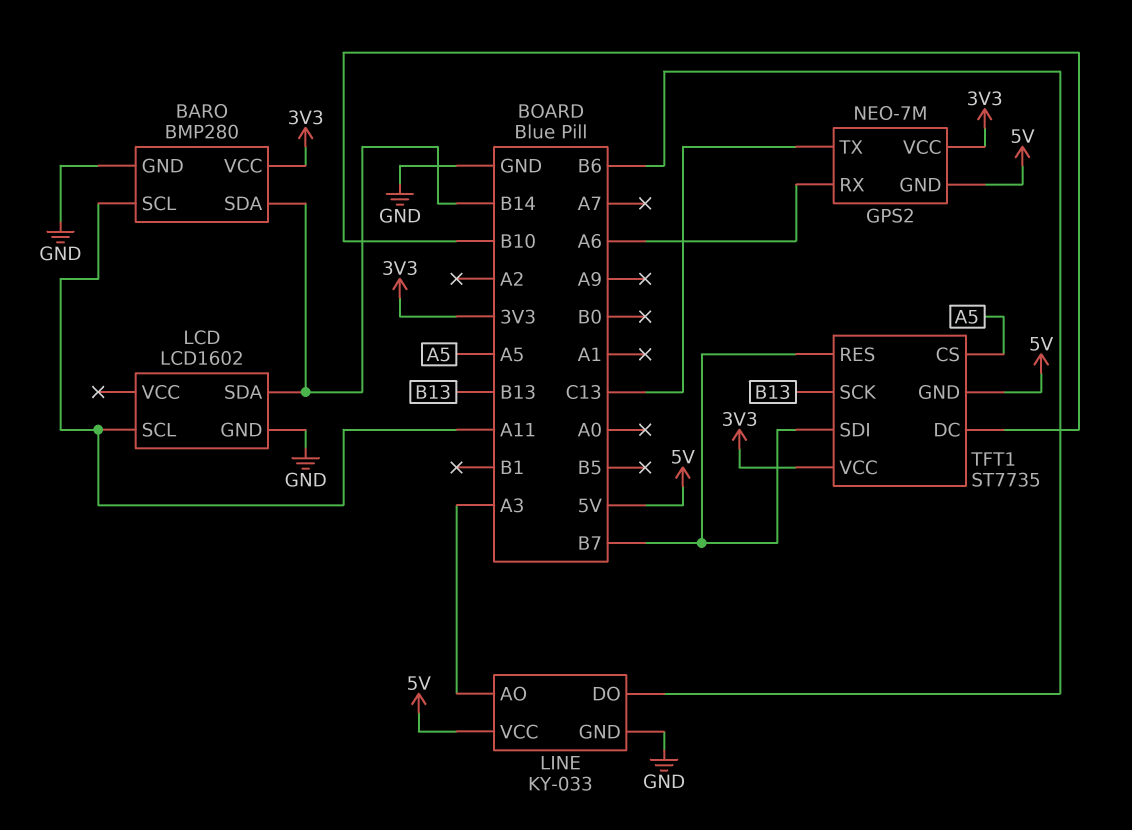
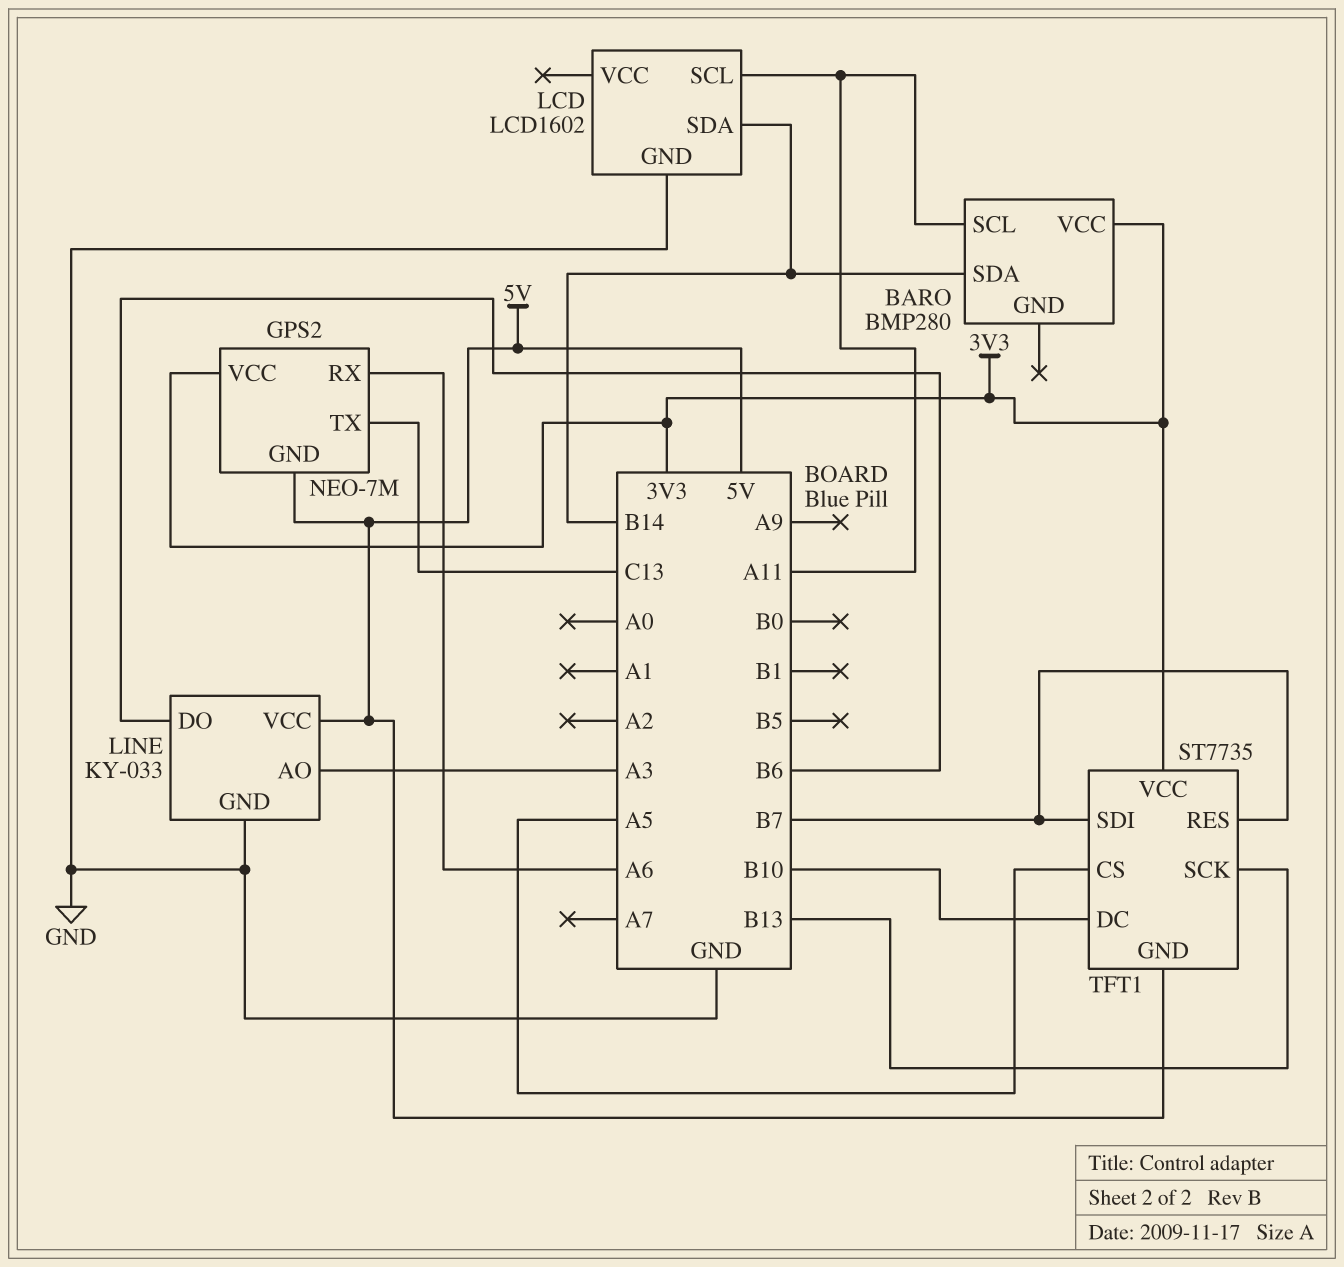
BARO pin GND: GND -> none

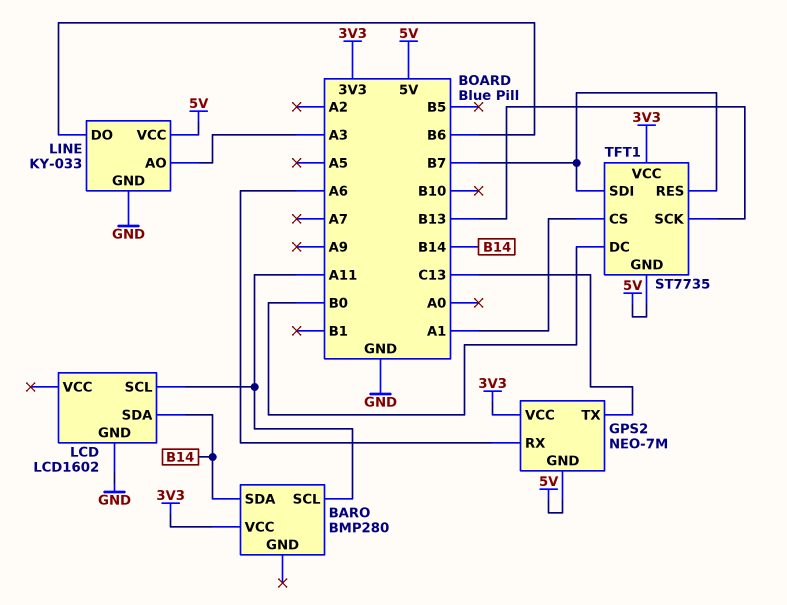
TFT1 pin CS: A5 -> A1
TFT1 pin DC: B10 -> B0

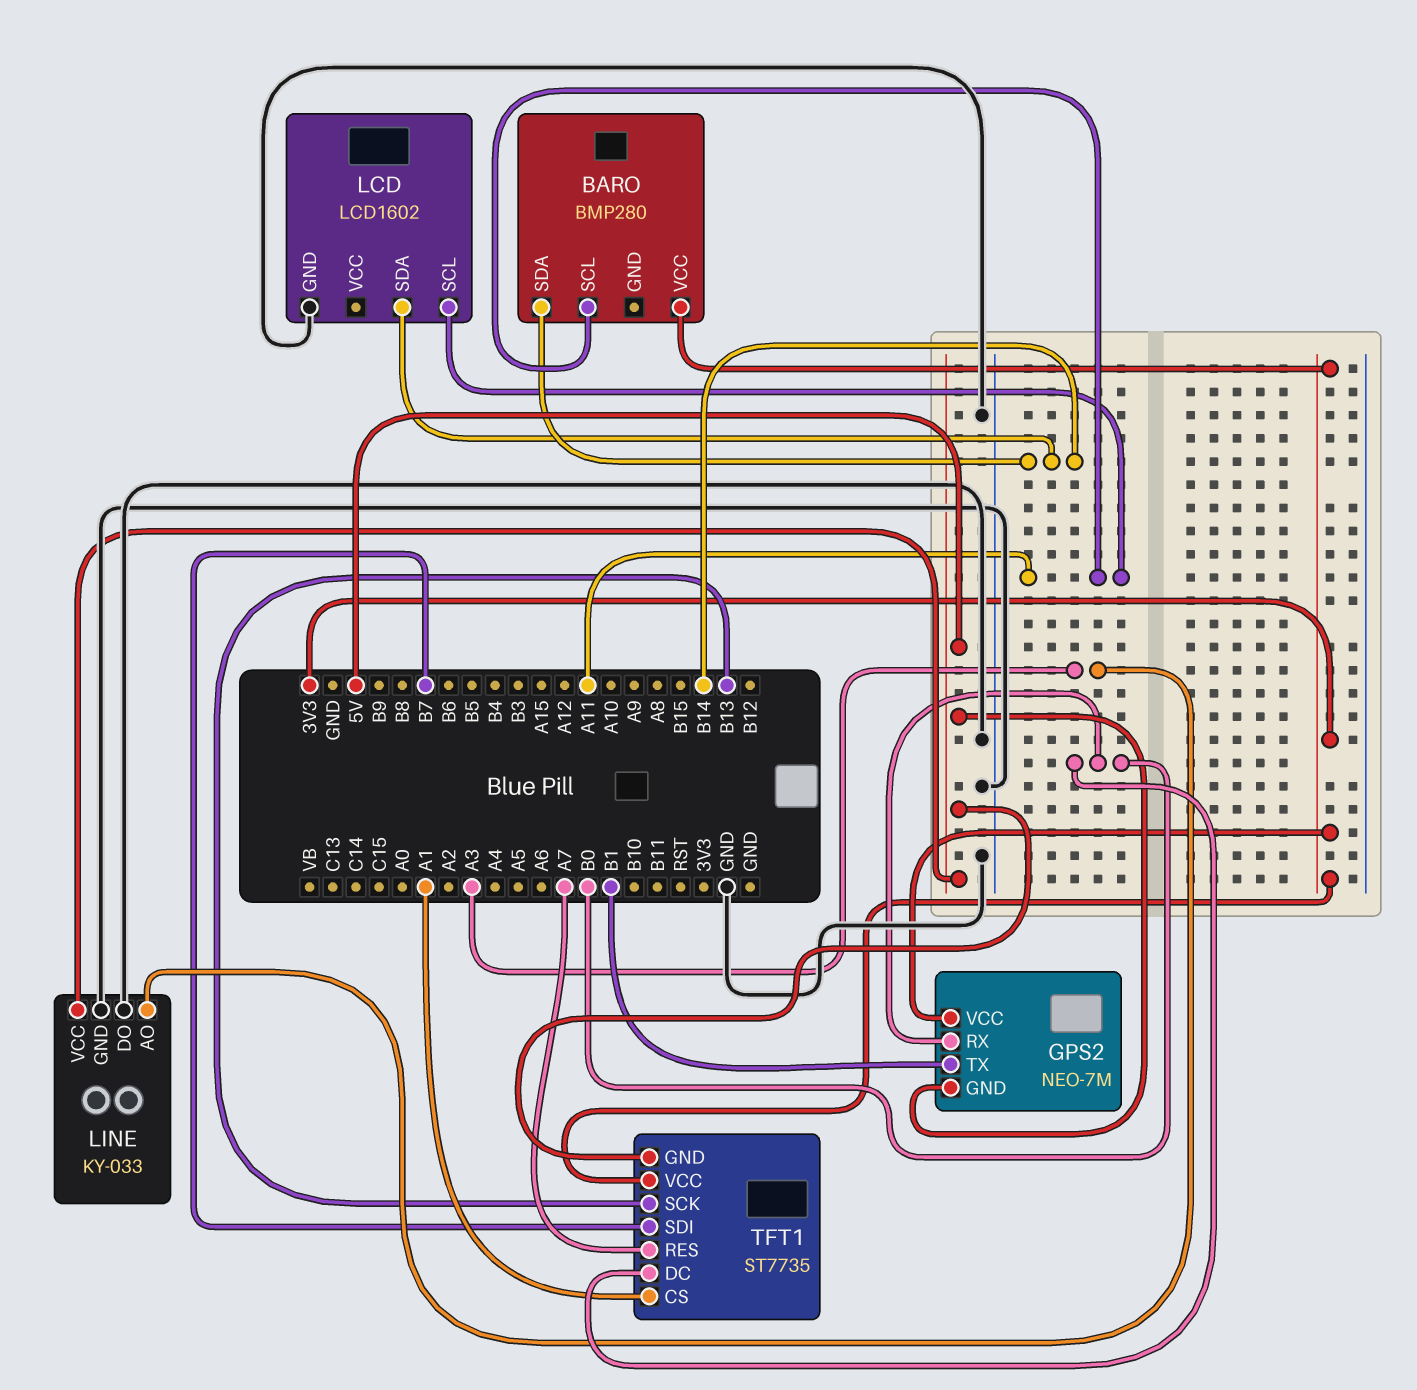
GPS2 pin RX: A6 -> B0
GPS2 pin TX: C13 -> B1
LINE pin DO: B6 -> GND
TFT1 pin RES: B7 -> A7

